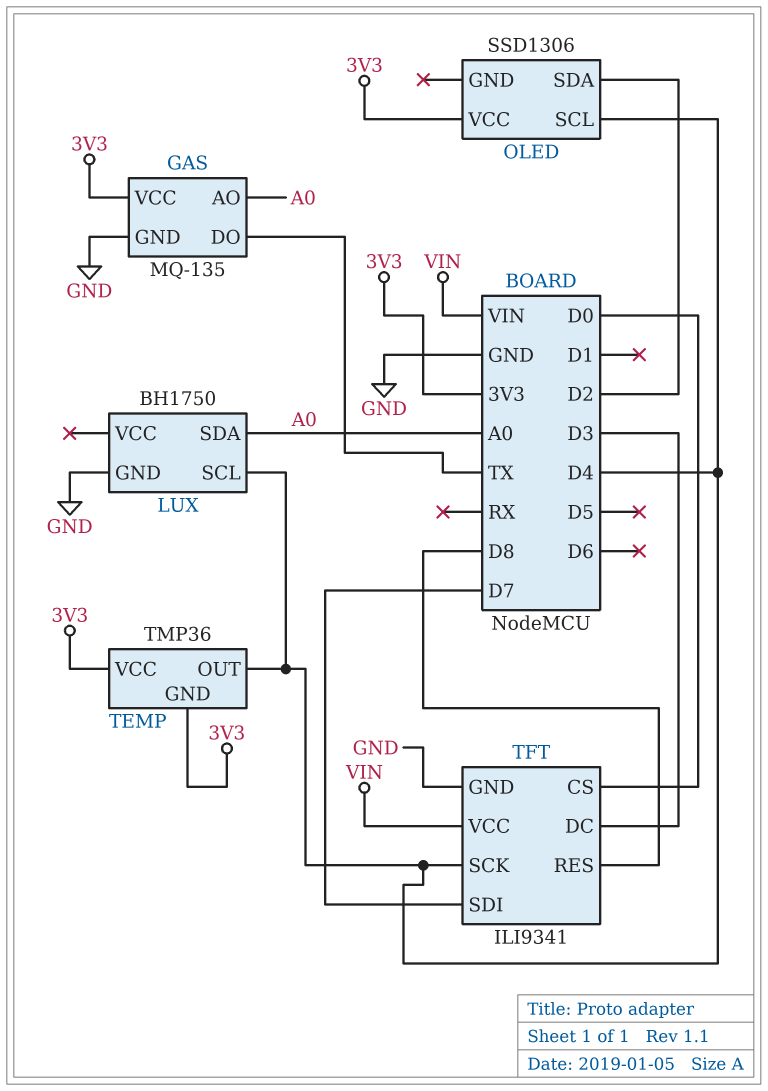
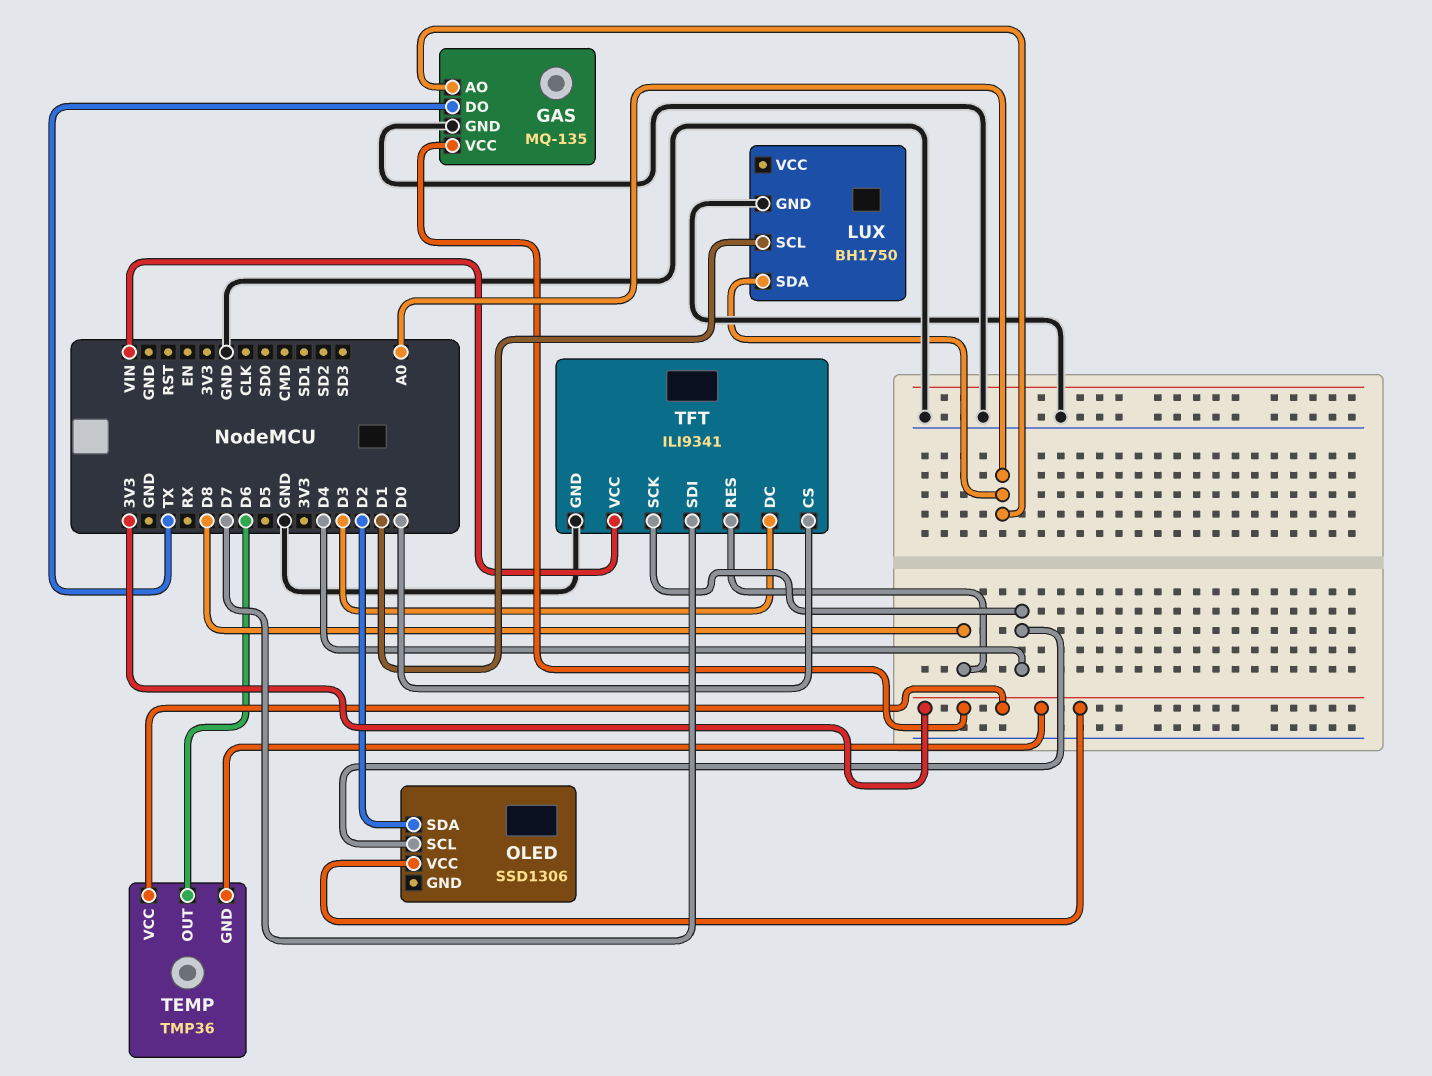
LUX pin SCL: D4 -> D1
TEMP pin OUT: D4 -> D6

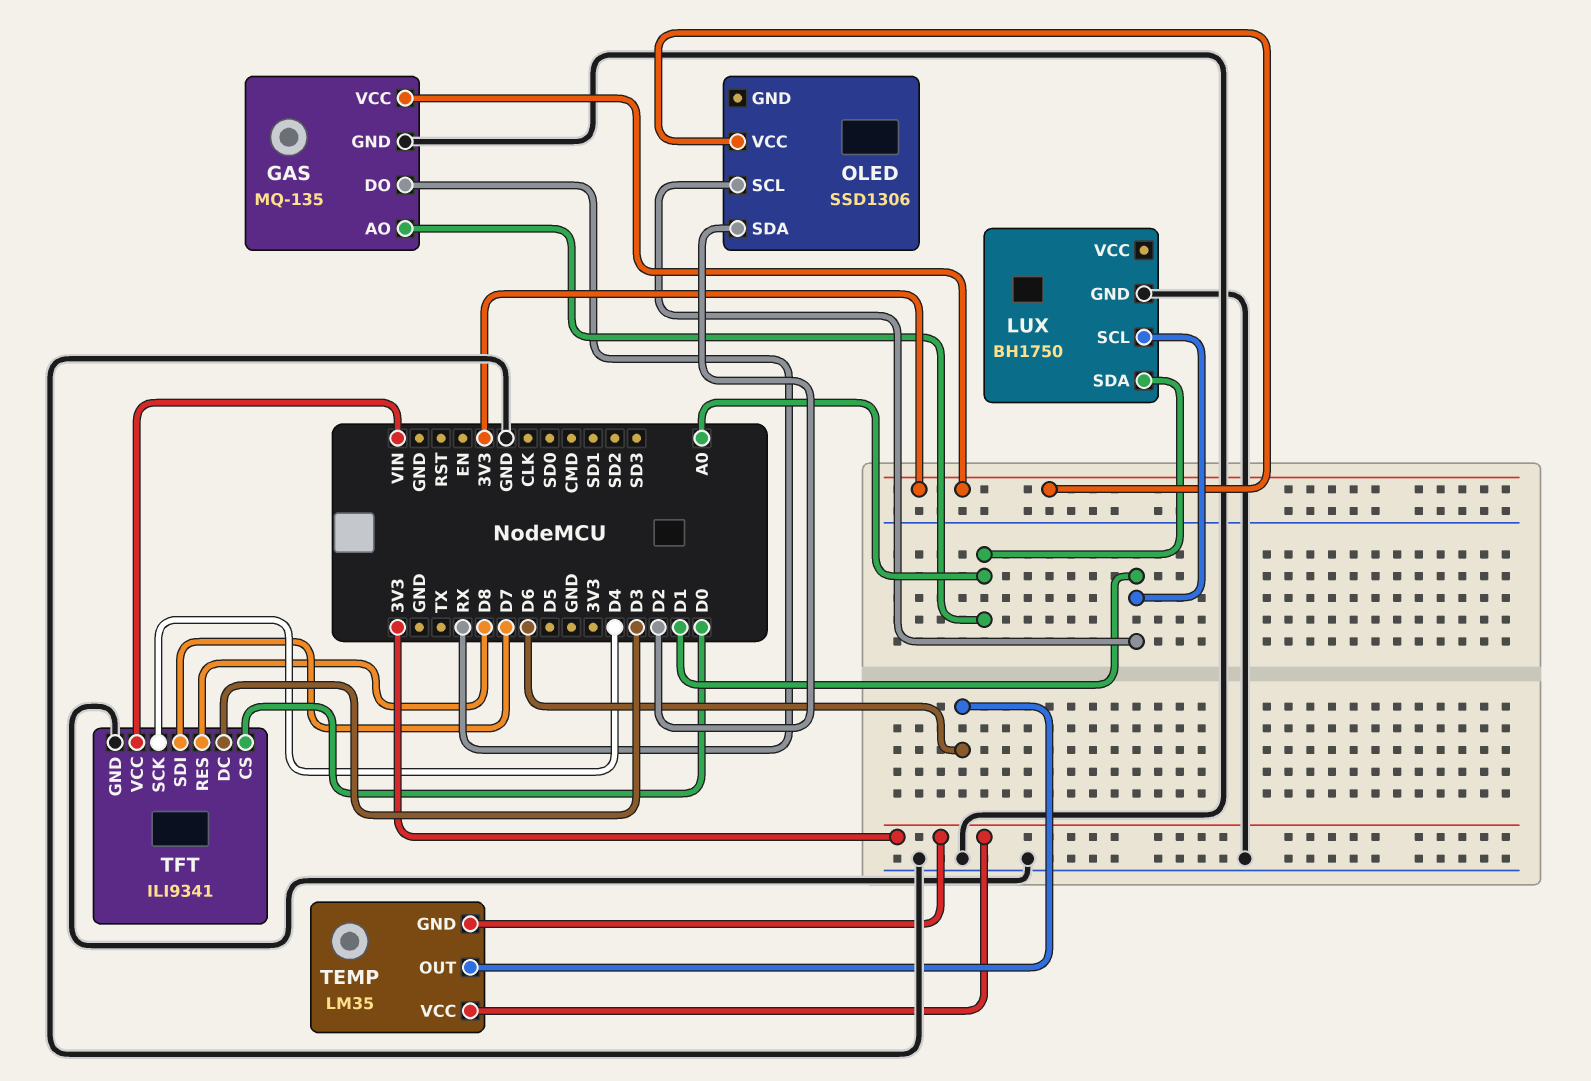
GAS pin DO: TX -> RX
OLED pin SCL: D4 -> D1
TEMP: TMP36 -> LM35

